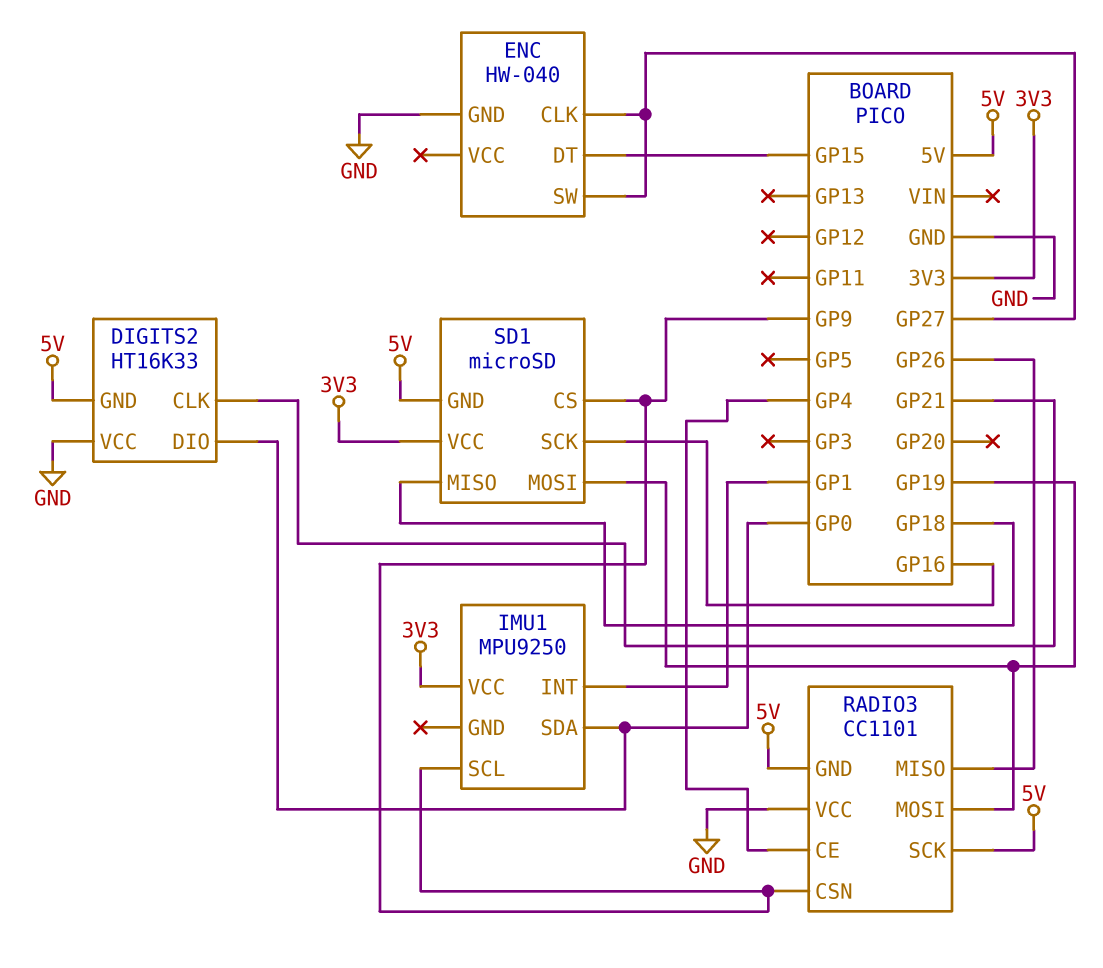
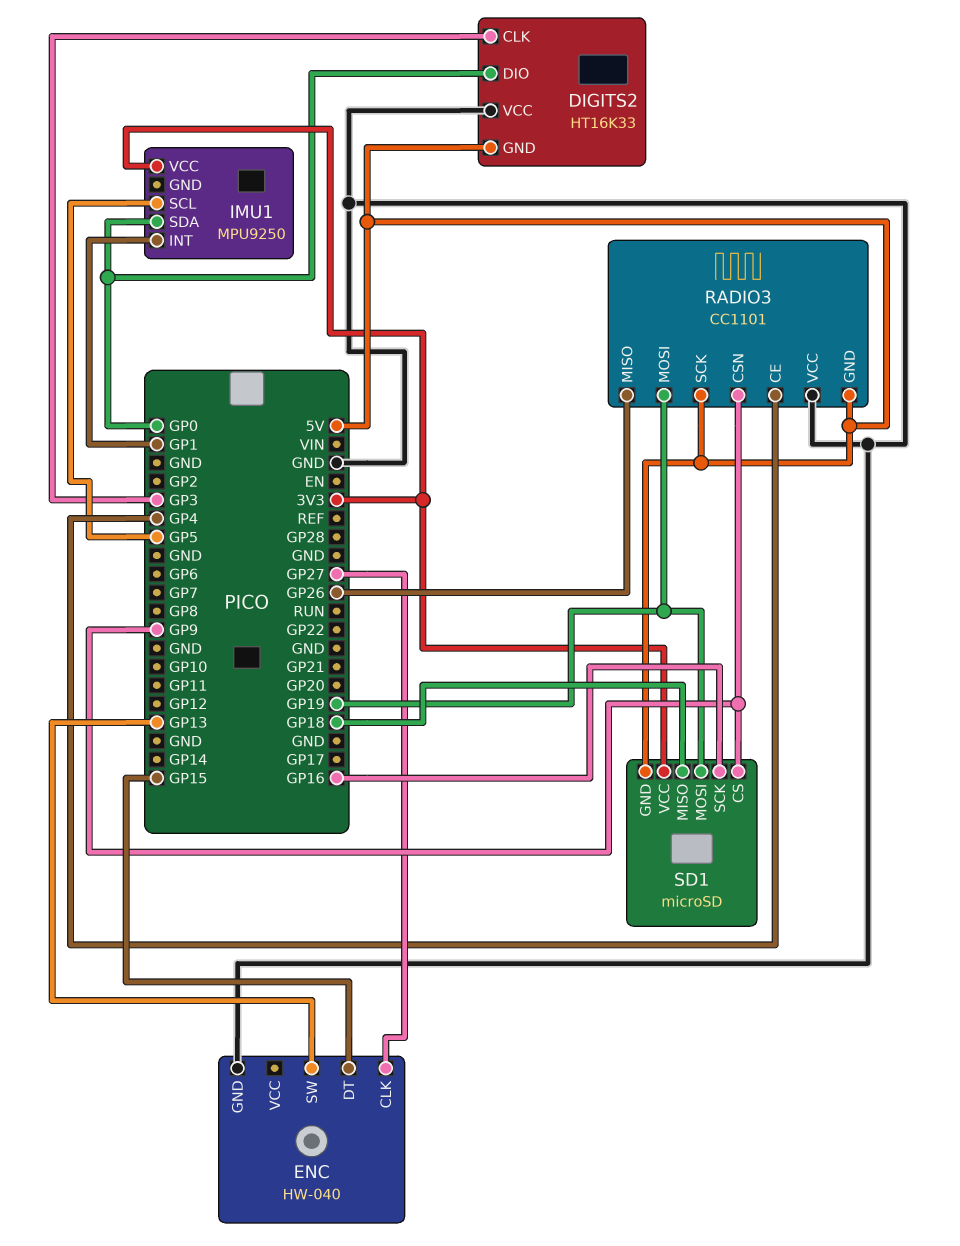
DIGITS2 pin CLK: GP21 -> GP3
ENC pin SW: GP27 -> GP13
IMU1 pin SCL: GP9 -> GP5

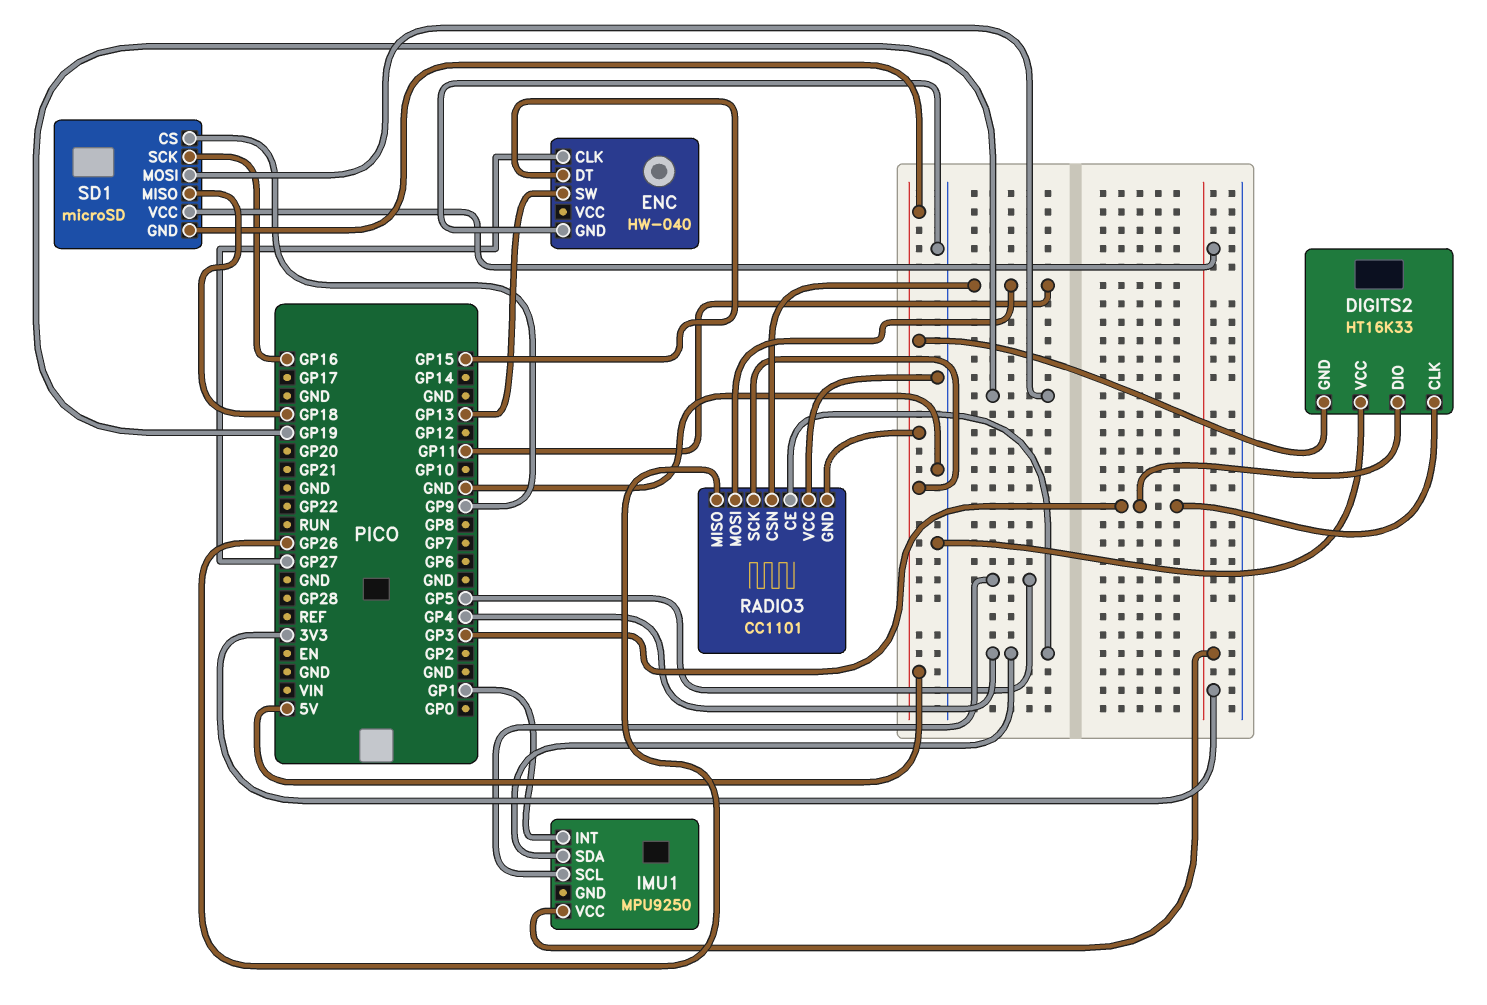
DIGITS2 pin DIO: GP0 -> GP3
IMU1 pin SDA: GP0 -> GP4
RADIO3 pin CSN: GP9 -> GP11
RADIO3 pin MOSI: GP19 -> GP11

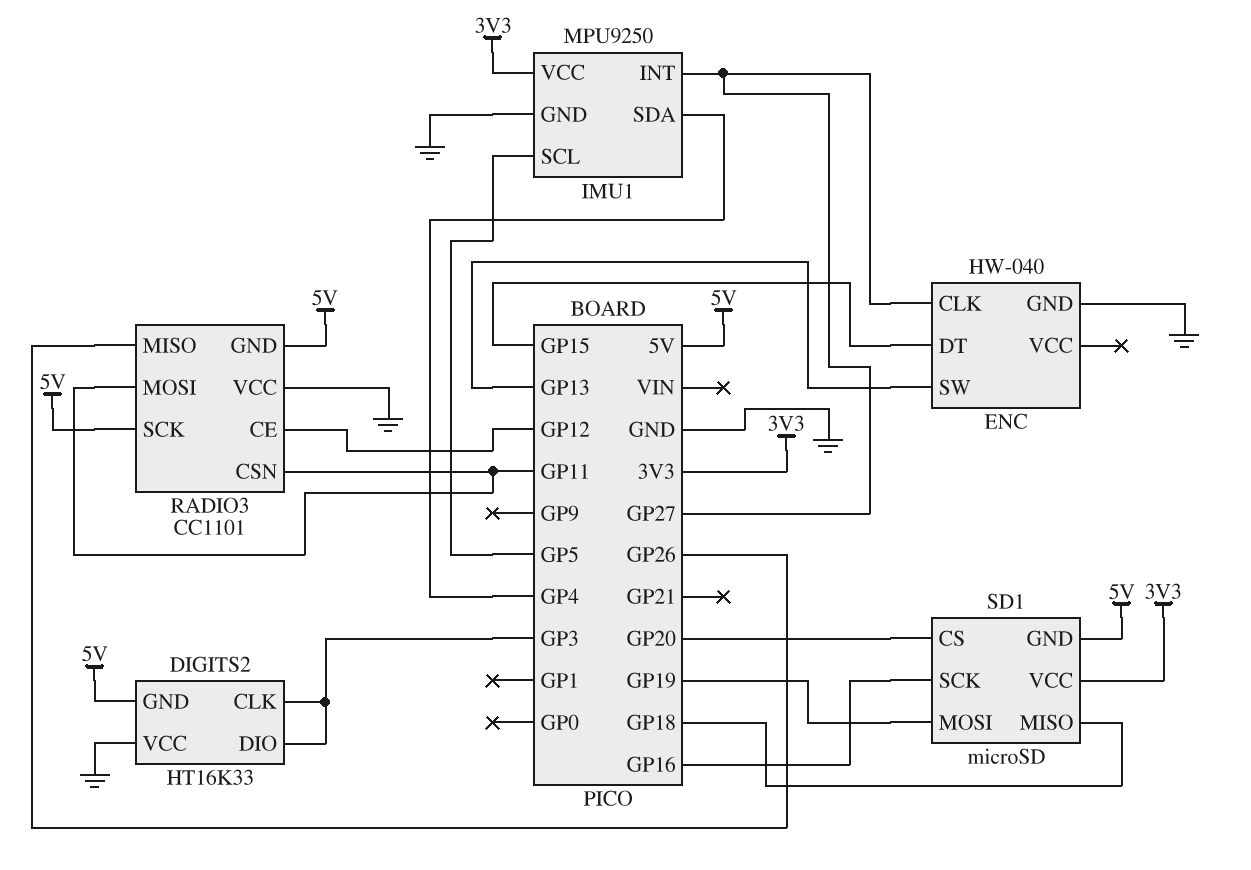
IMU1 pin GND: none -> GND
IMU1 pin INT: GP1 -> GP27
RADIO3 pin CE: GP4 -> GP12
SD1 pin CS: GP9 -> GP20

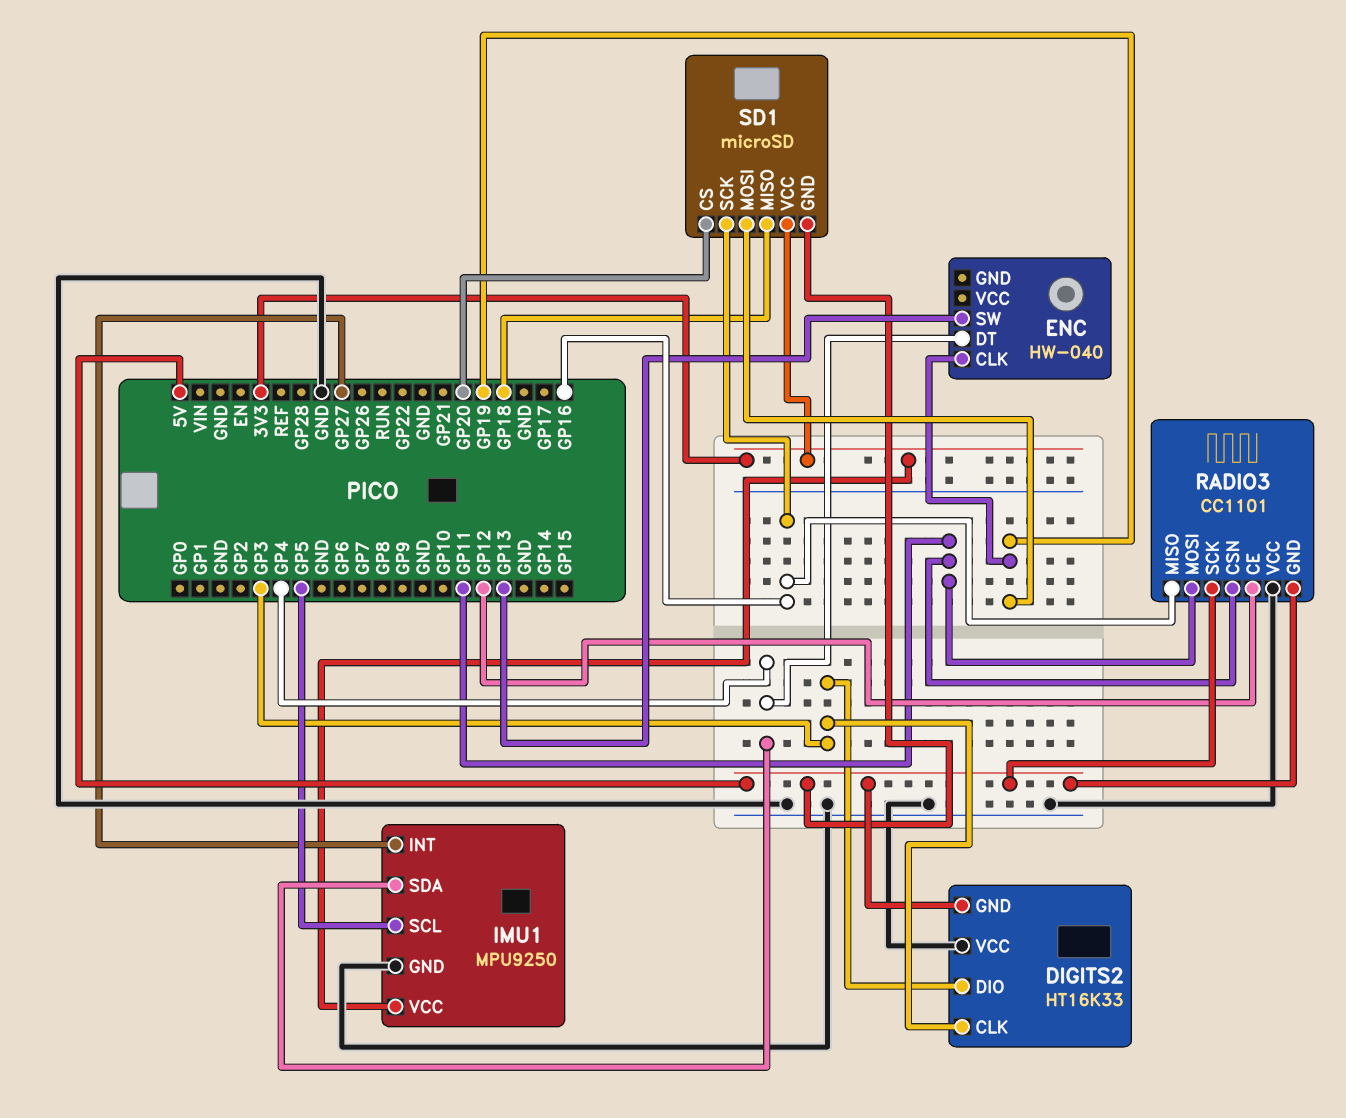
ENC pin CLK: GP27 -> GP19
ENC pin DT: GP15 -> GP4
ENC pin GND: GND -> none
RADIO3 pin MISO: GP26 -> GP16

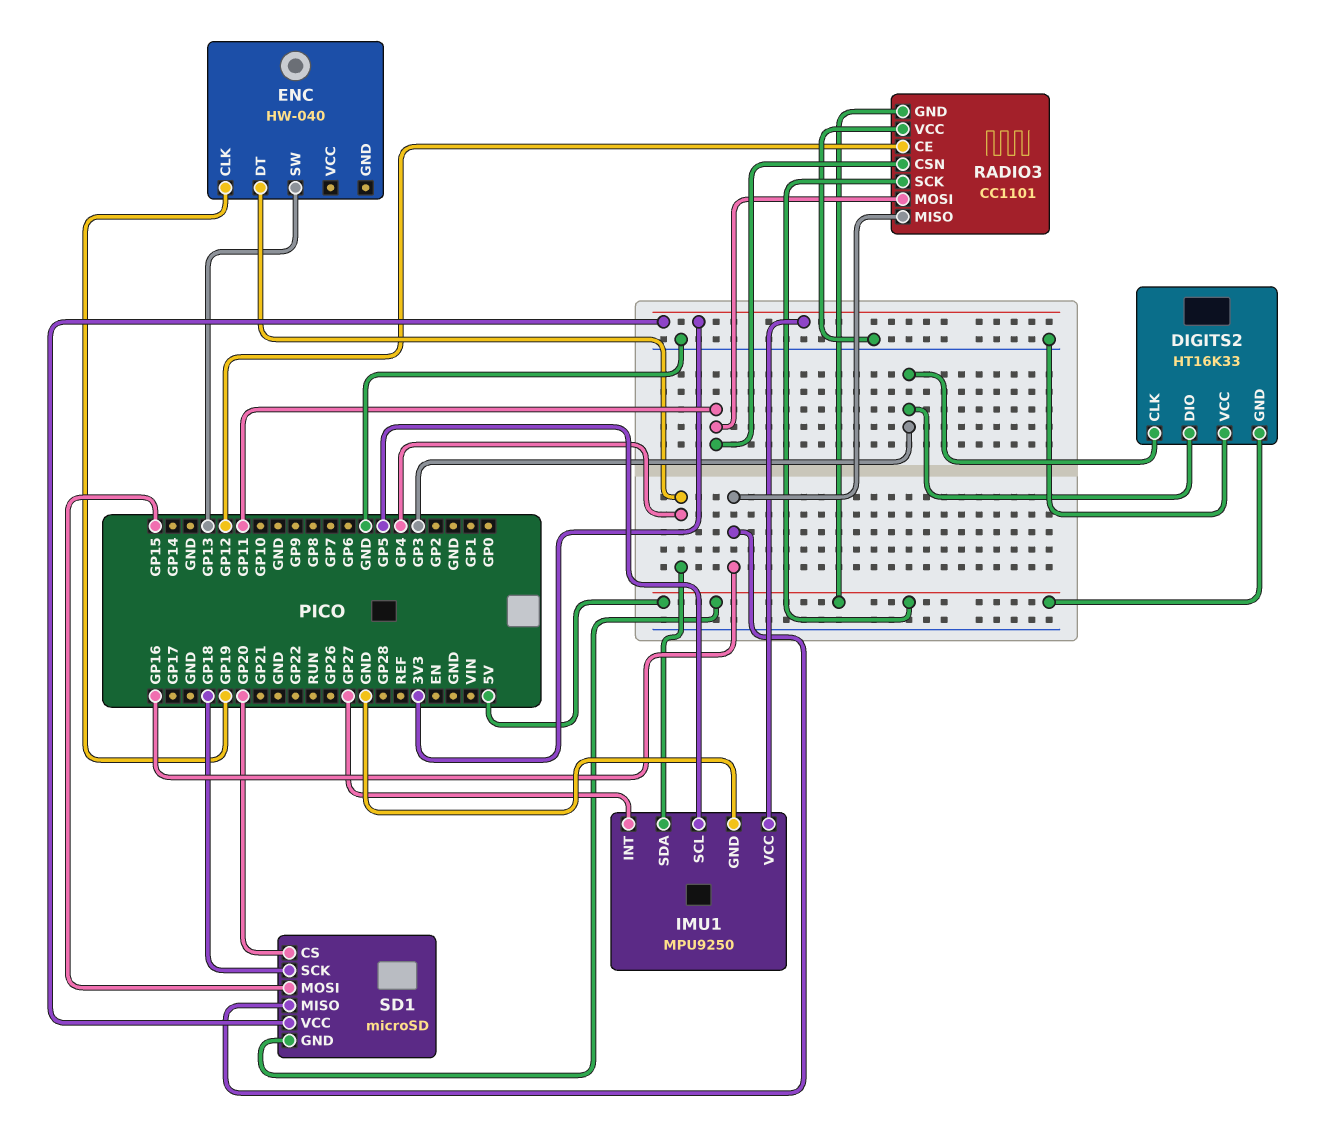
SD1 pin MISO: GP18 -> GP16
SD1 pin MOSI: GP19 -> GP15
SD1 pin SCK: GP16 -> GP18

